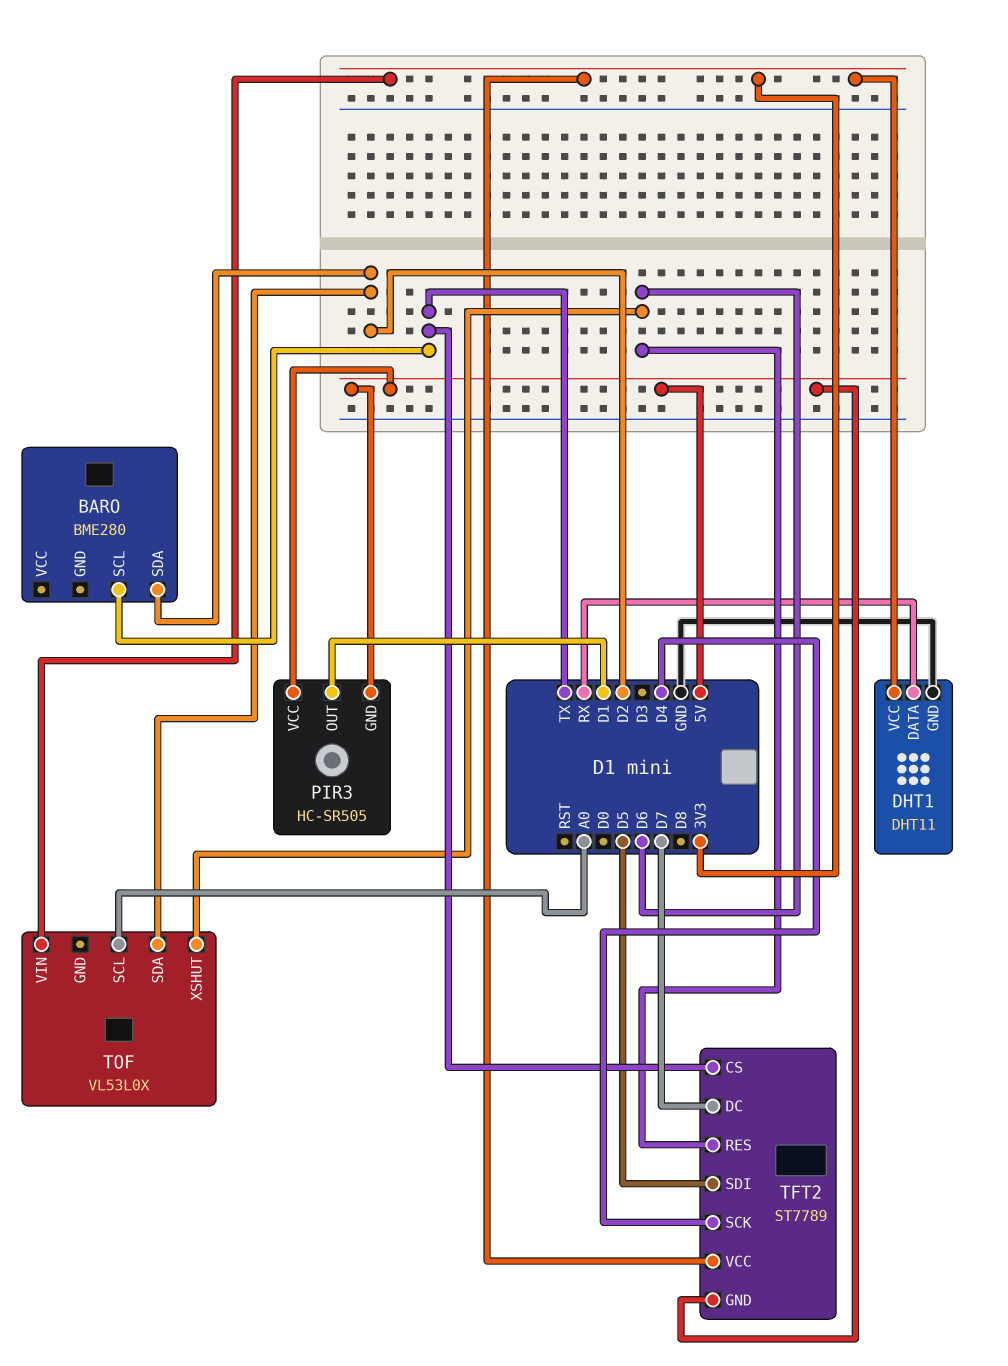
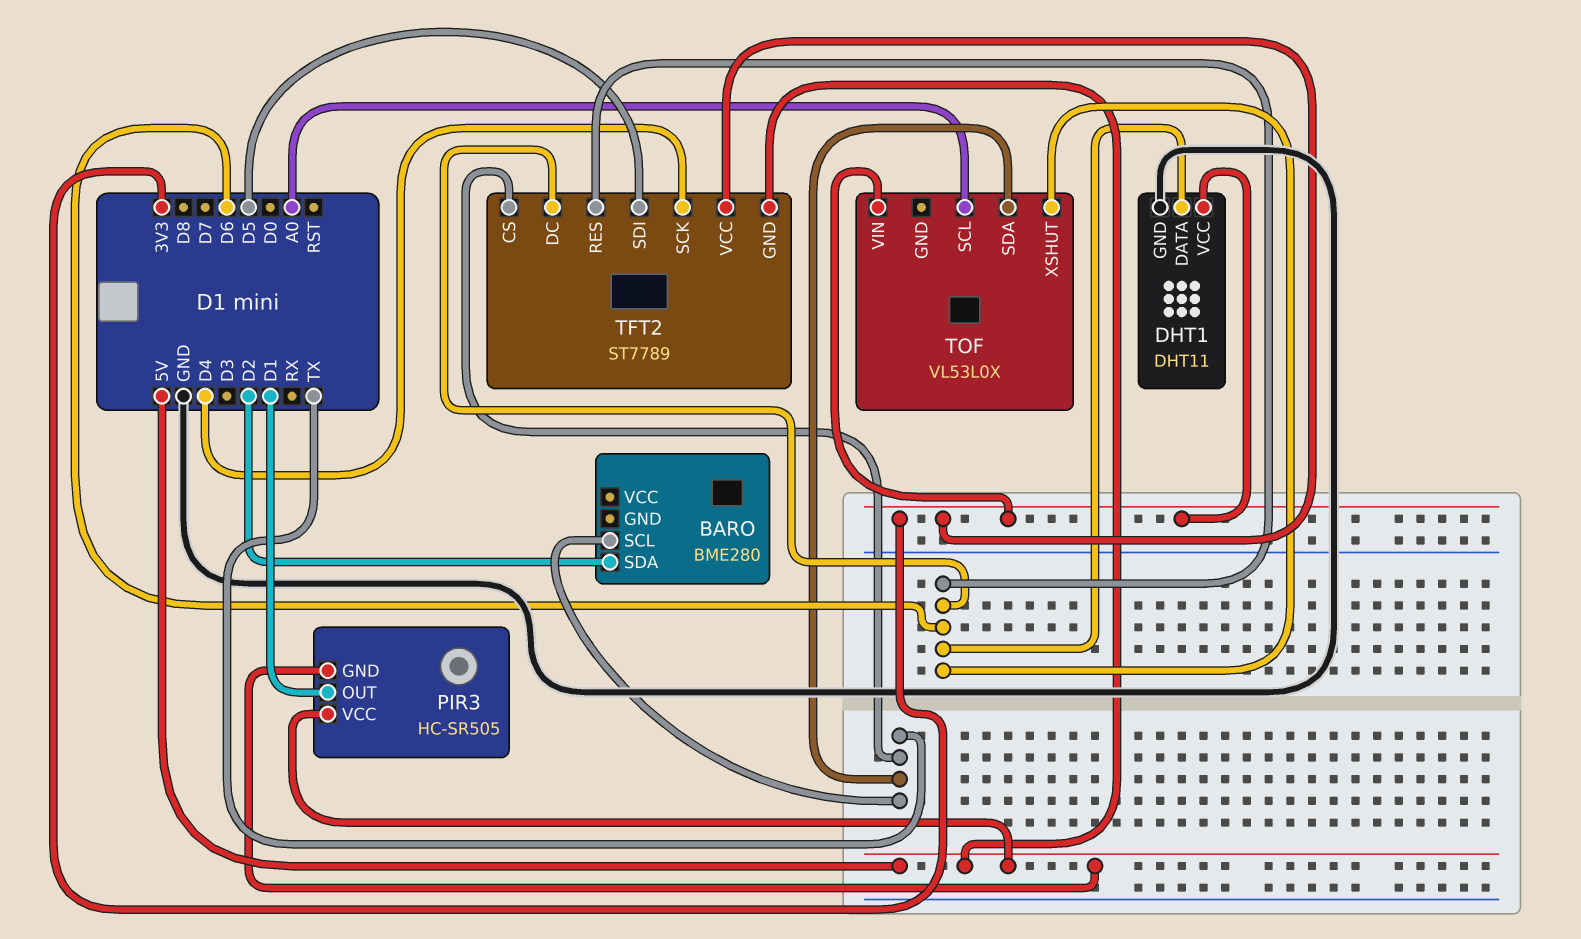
DHT1 pin DATA: RX -> D6
TFT2 pin DC: D7 -> D6
TOF pin SDA: D2 -> TX

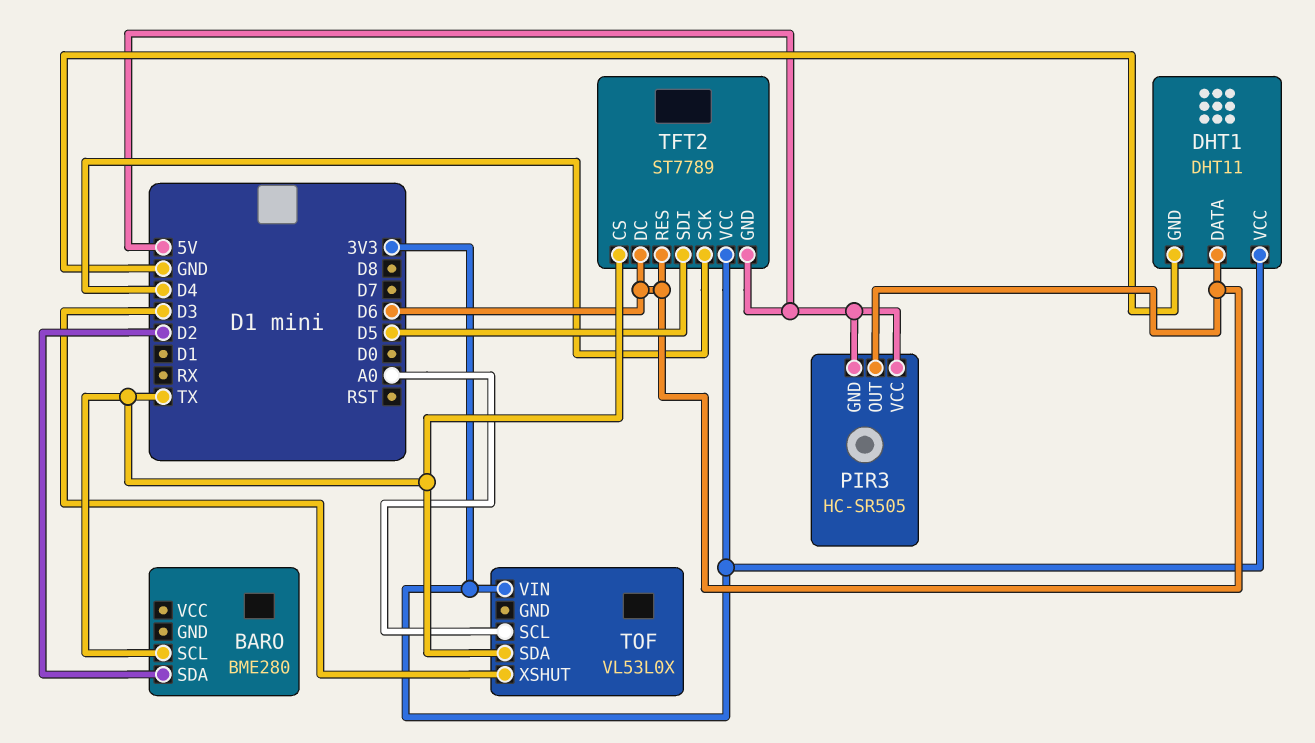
PIR3 pin OUT: D1 -> D6
TOF pin XSHUT: D6 -> D3

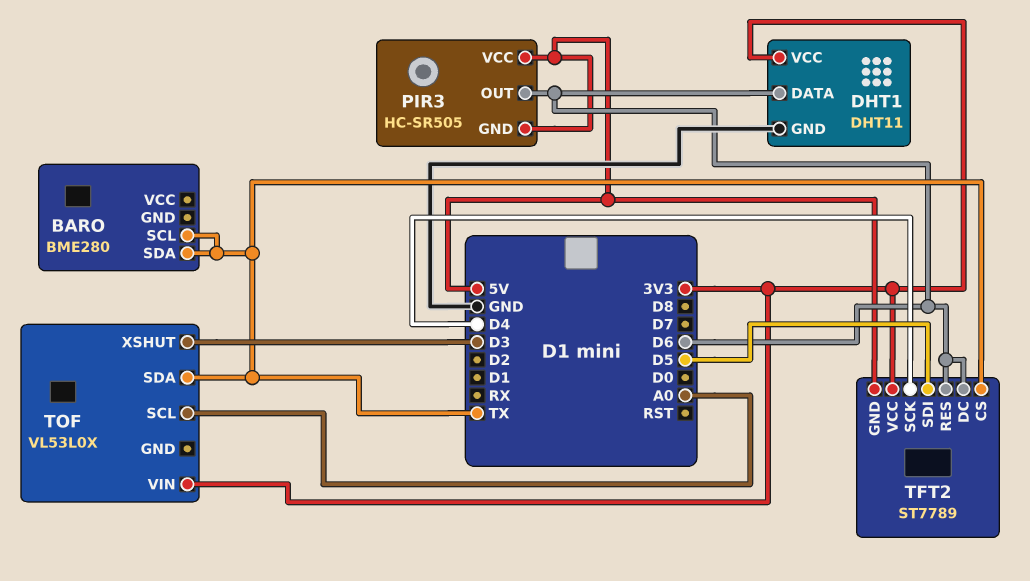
BARO pin SDA: D2 -> TX

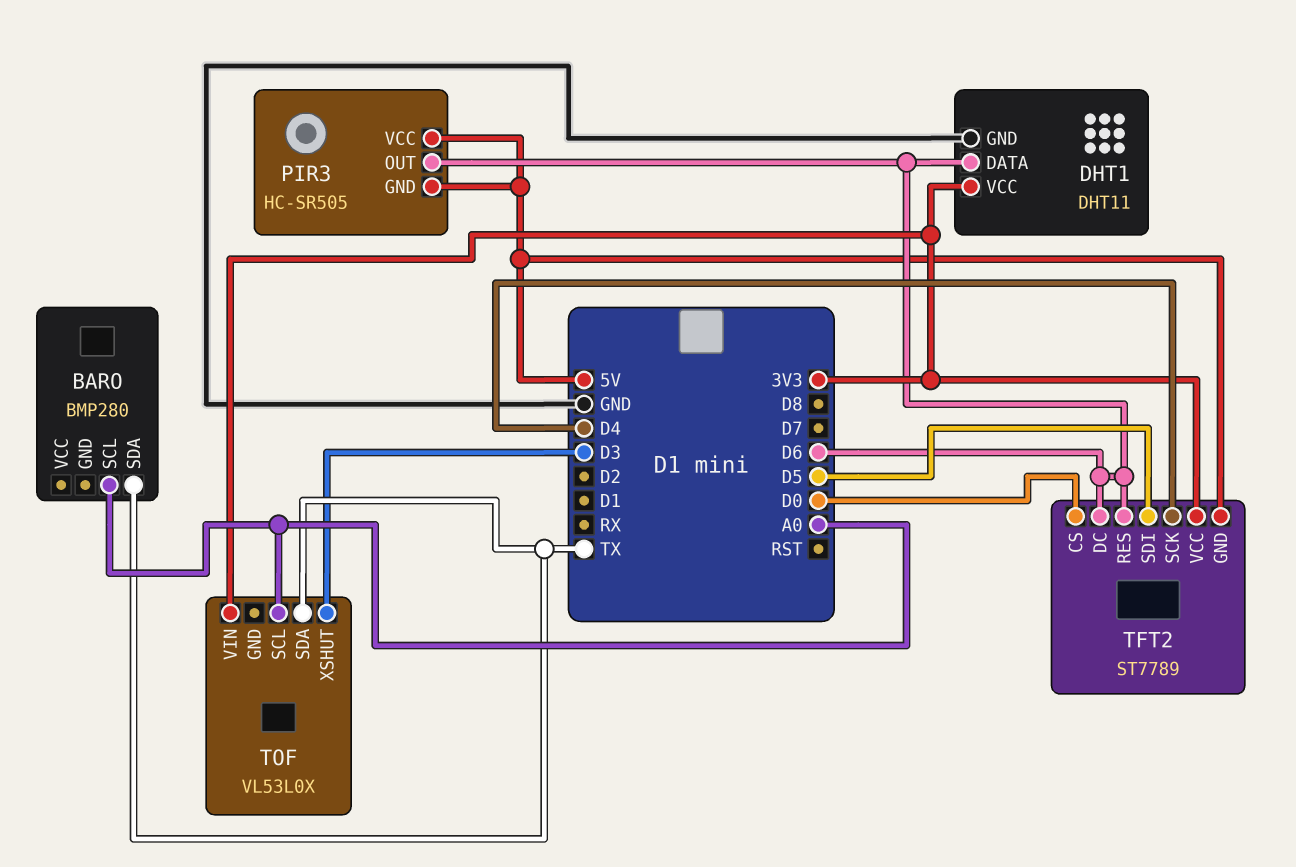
BARO: BME280 -> BMP280
BARO pin SCL: TX -> A0
TFT2 pin CS: TX -> D0

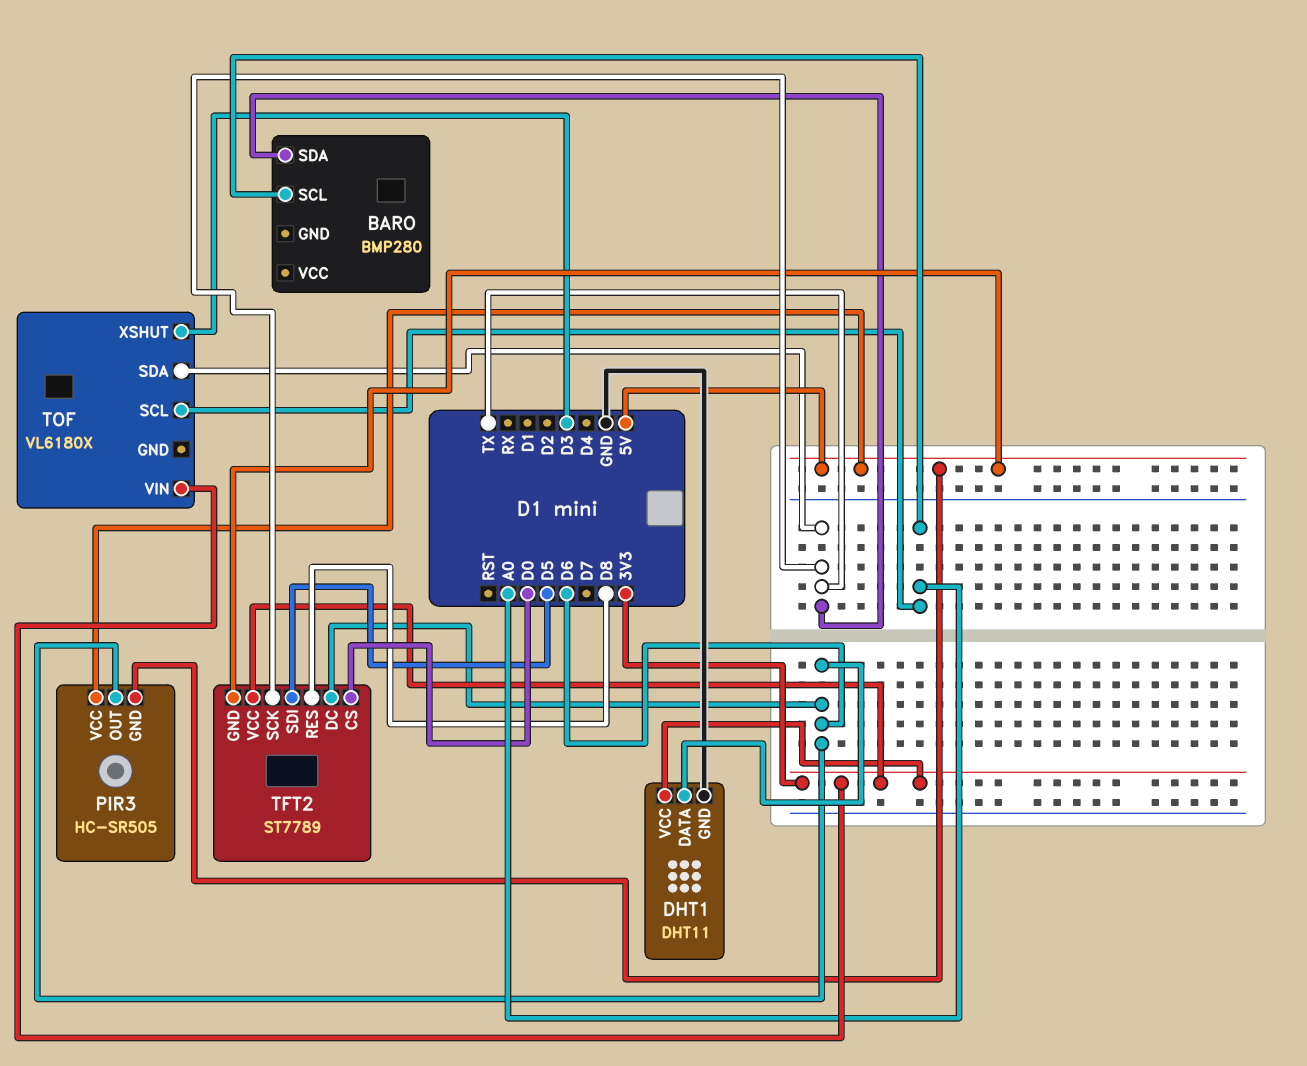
TFT2 pin RES: D6 -> D8
TFT2 pin SCK: D4 -> TX
TOF: VL53L0X -> VL6180X

